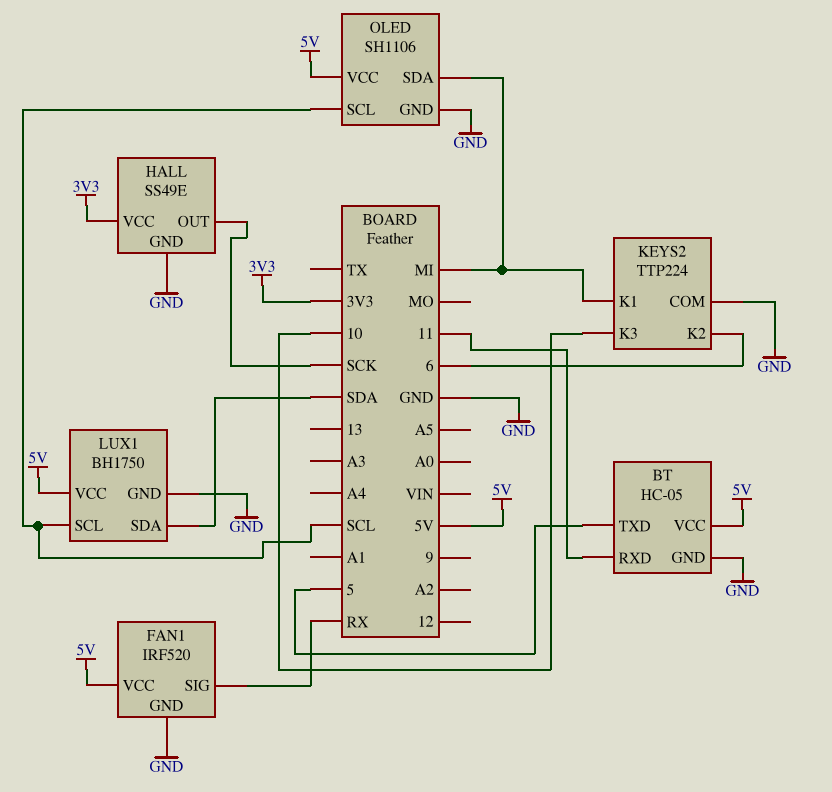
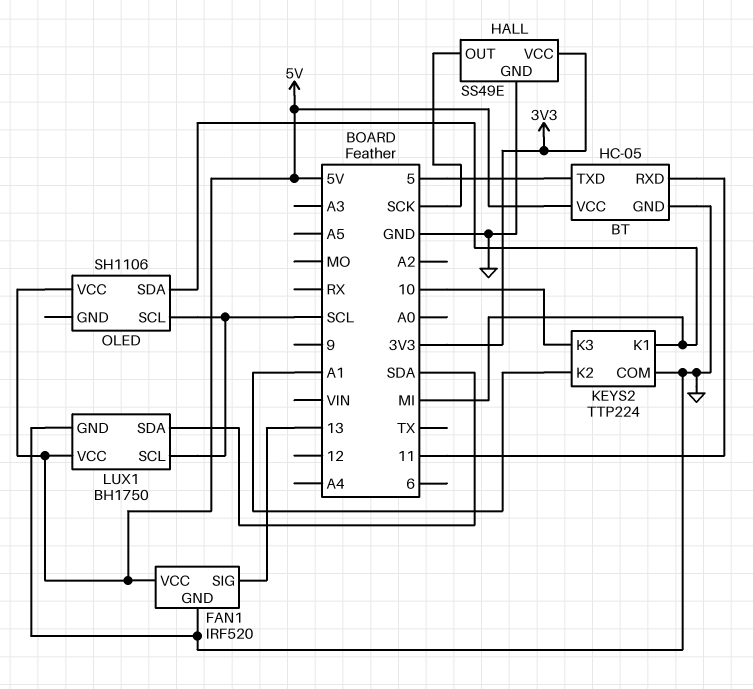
FAN1 pin SIG: RX -> 13
KEYS2 pin K2: 6 -> A1
OLED pin GND: GND -> none

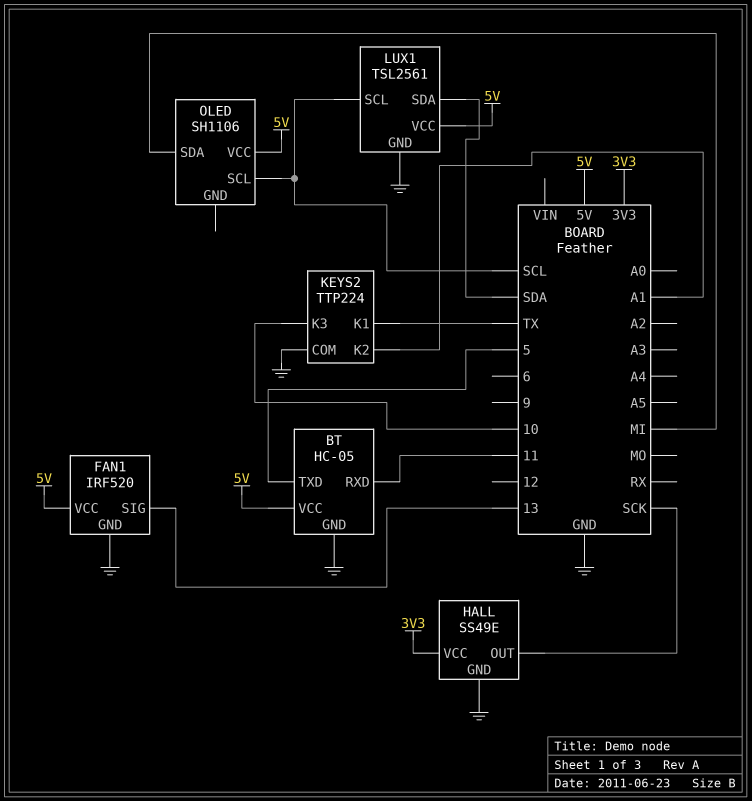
KEYS2 pin K1: MI -> TX
LUX1: BH1750 -> TSL2561

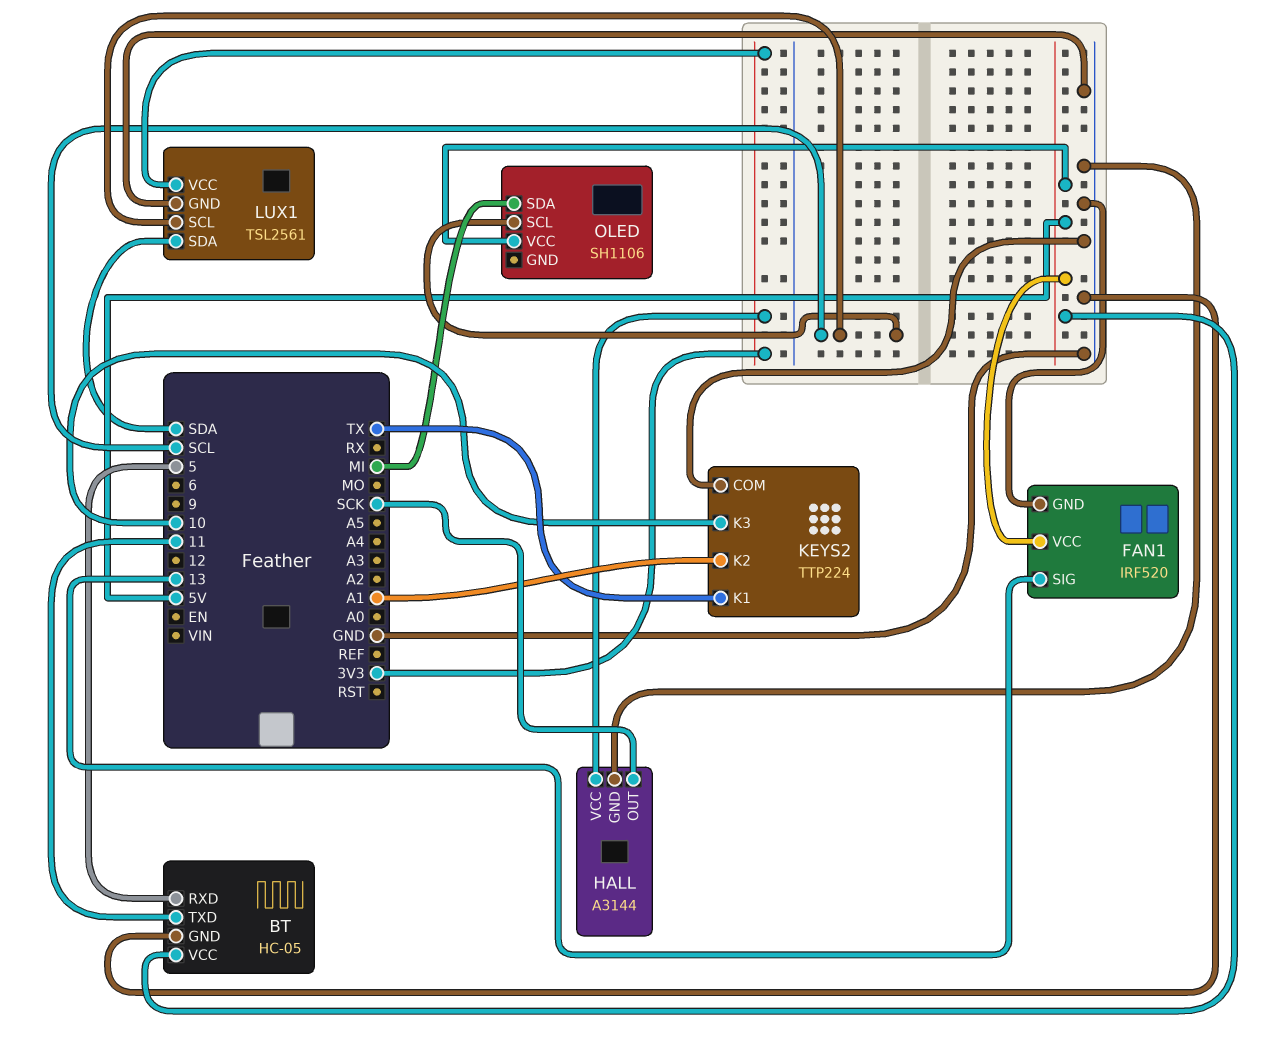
BT pin RXD: 11 -> 5
BT pin TXD: 5 -> 11
HALL: SS49E -> A3144
LUX1 pin VCC: 5V -> 3V3

